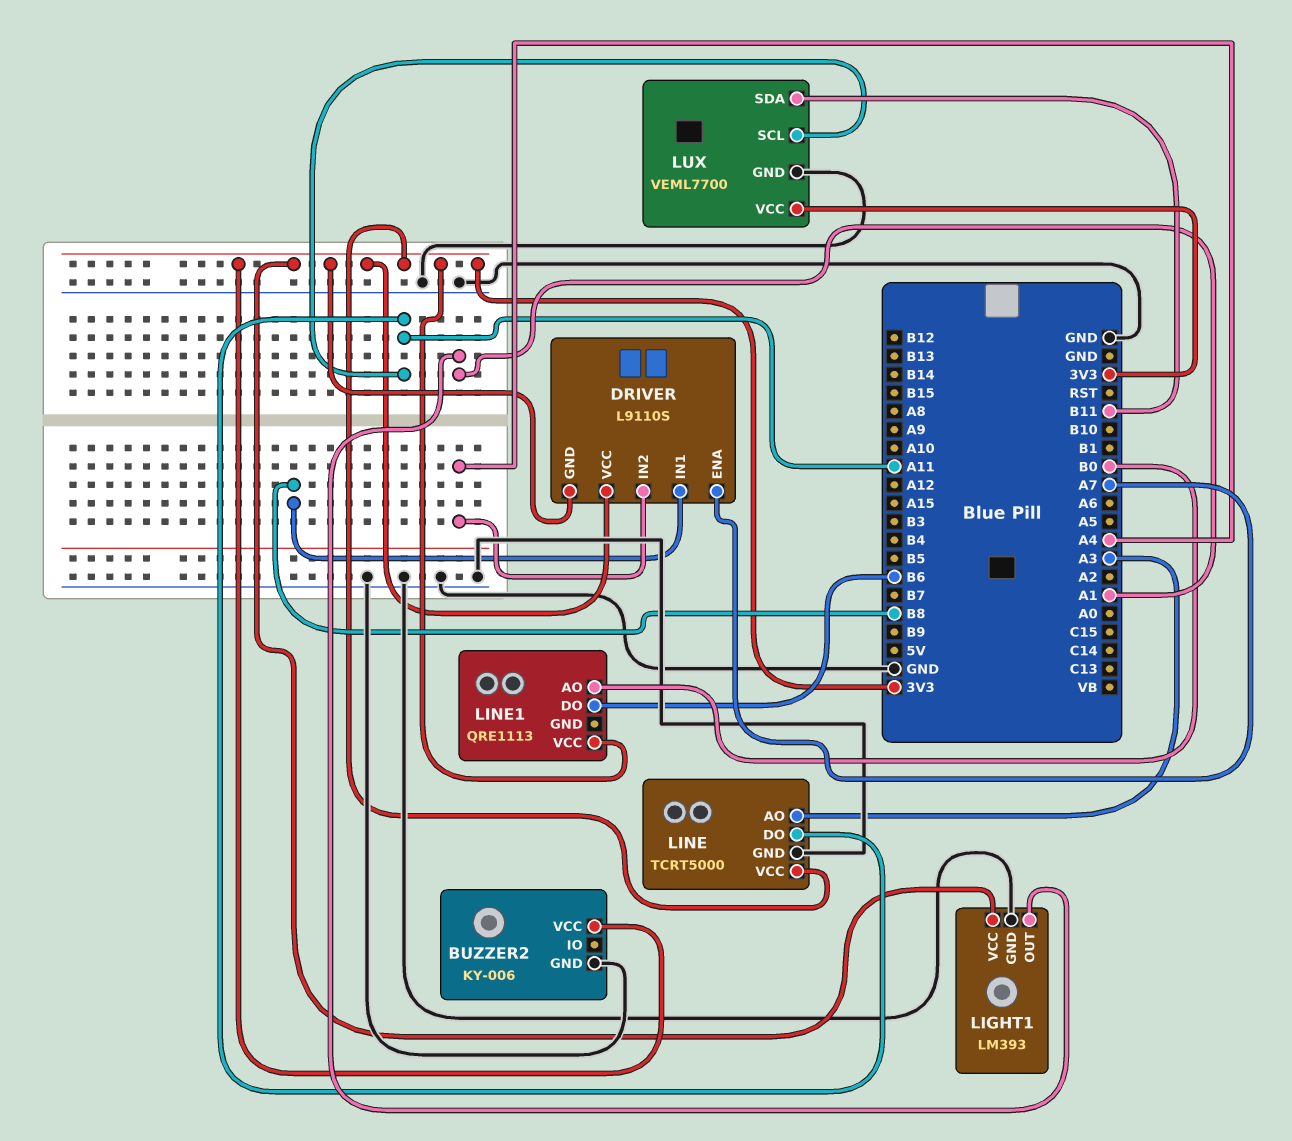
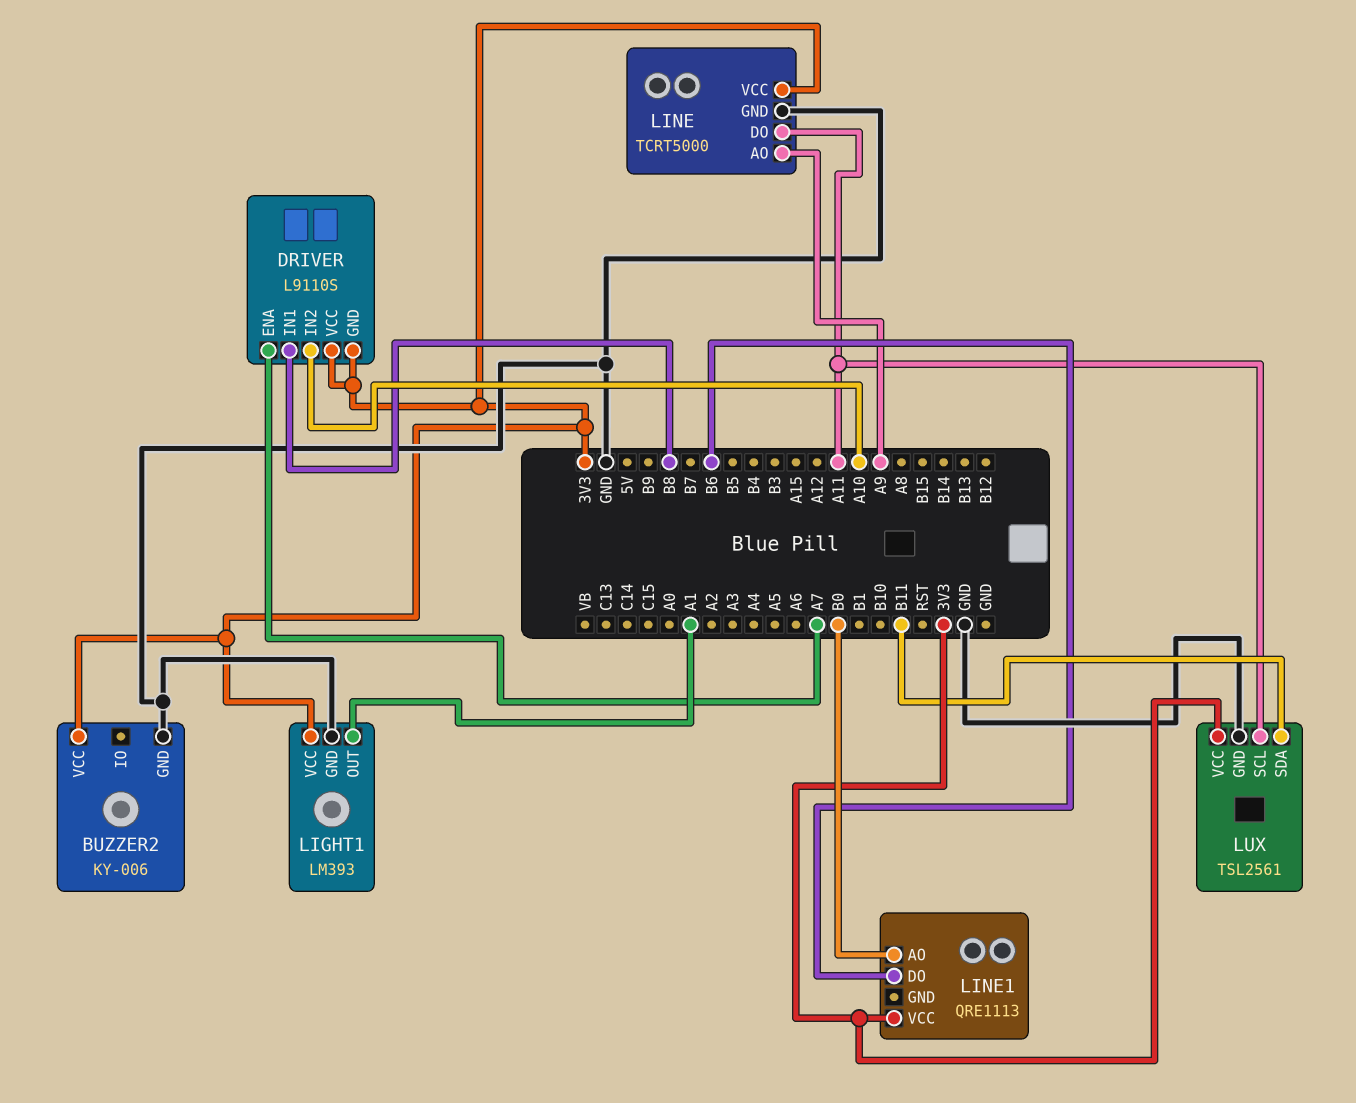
DRIVER pin IN2: A4 -> A10
LINE pin AO: A3 -> A9
LUX: VEML7700 -> TSL2561

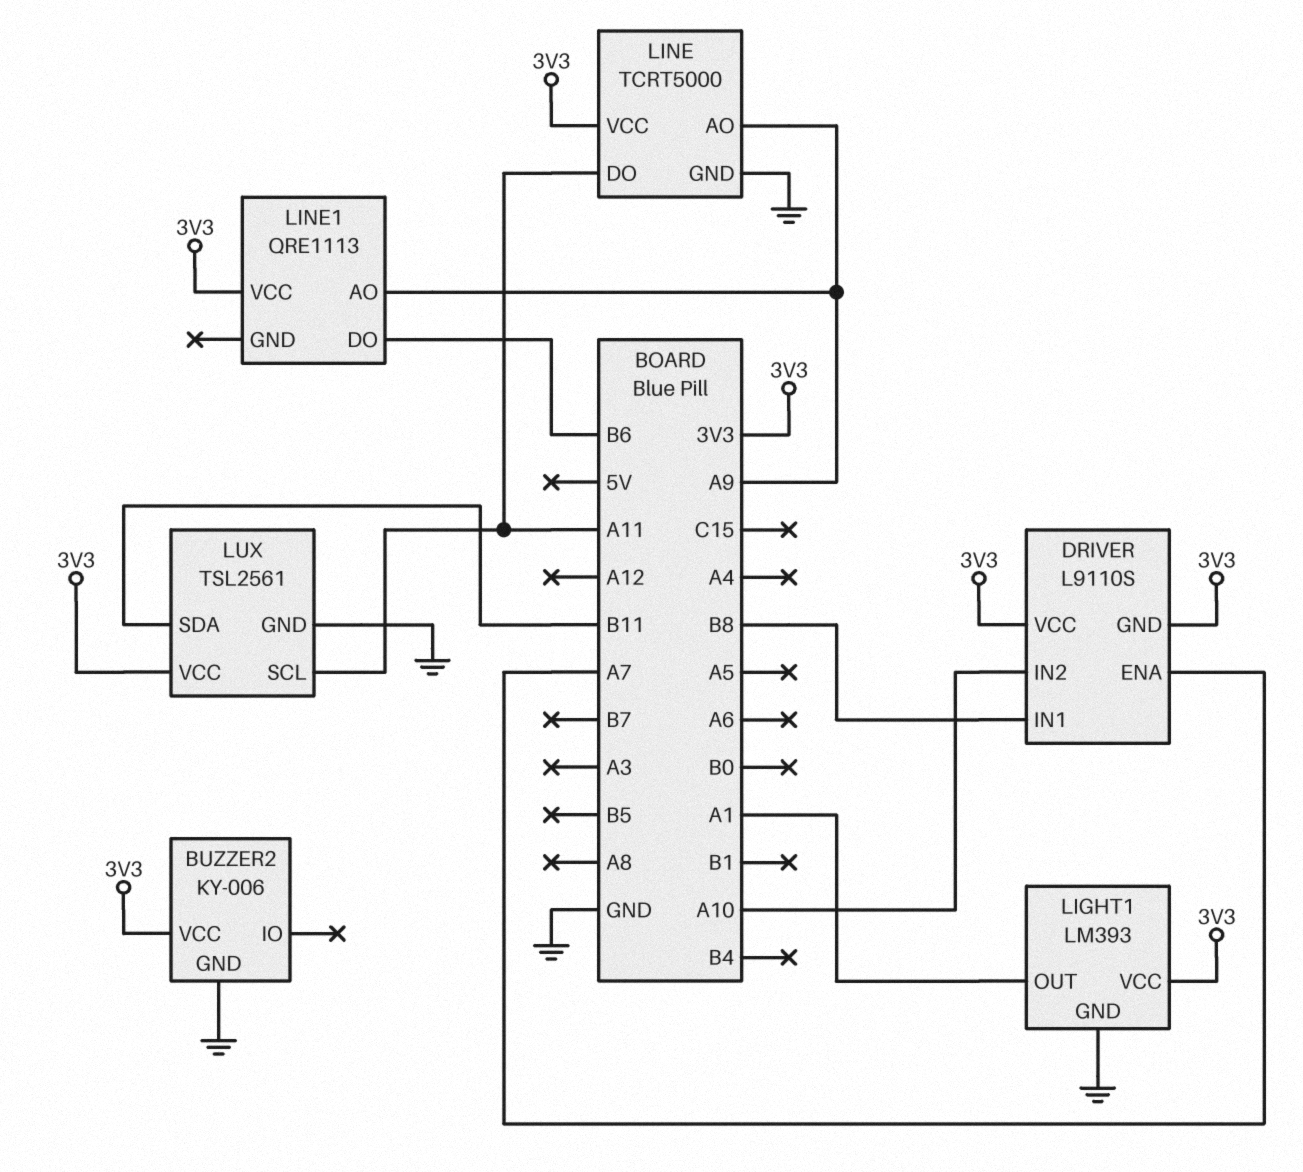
LINE1 pin AO: B0 -> A9

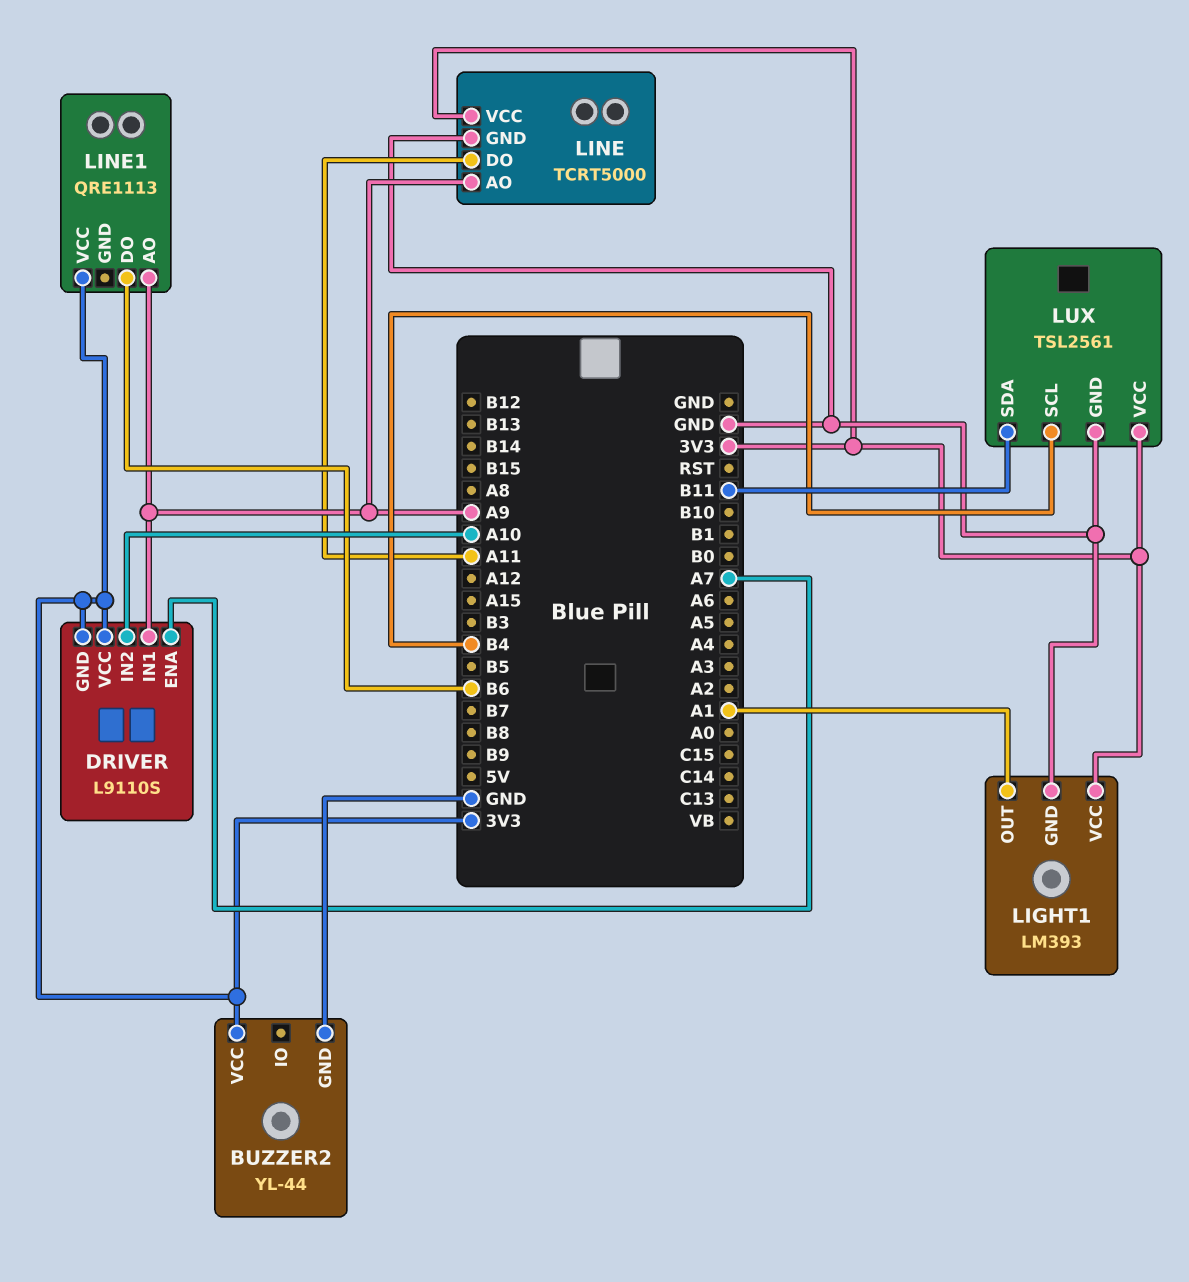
BUZZER2: KY-006 -> YL-44
DRIVER pin IN1: B8 -> A9
LUX pin SCL: A11 -> B4

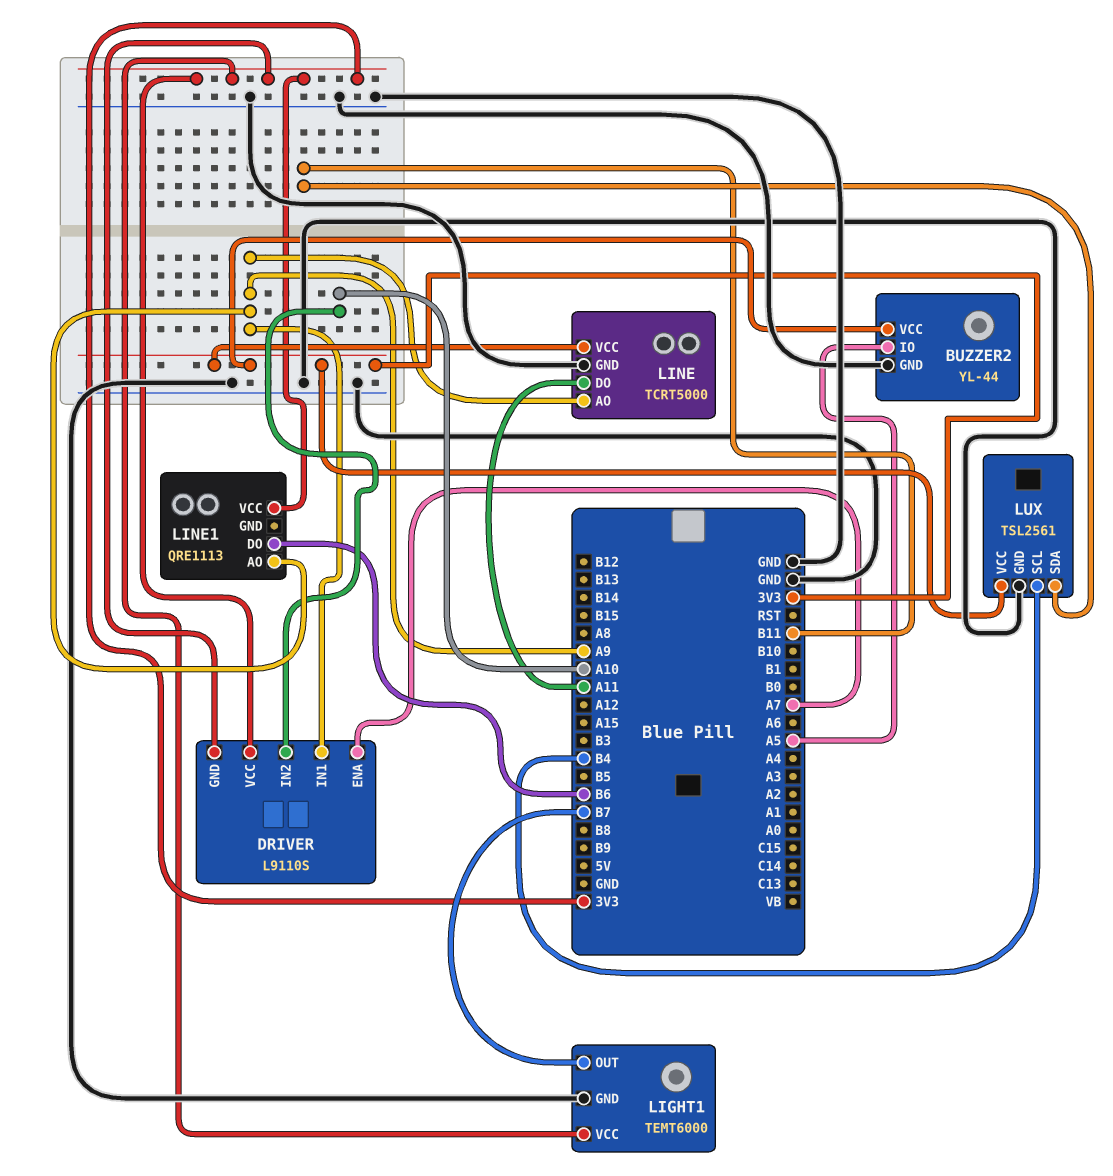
BUZZER2 pin IO: none -> A5
LIGHT1: LM393 -> TEMT6000
LIGHT1 pin OUT: A1 -> B7

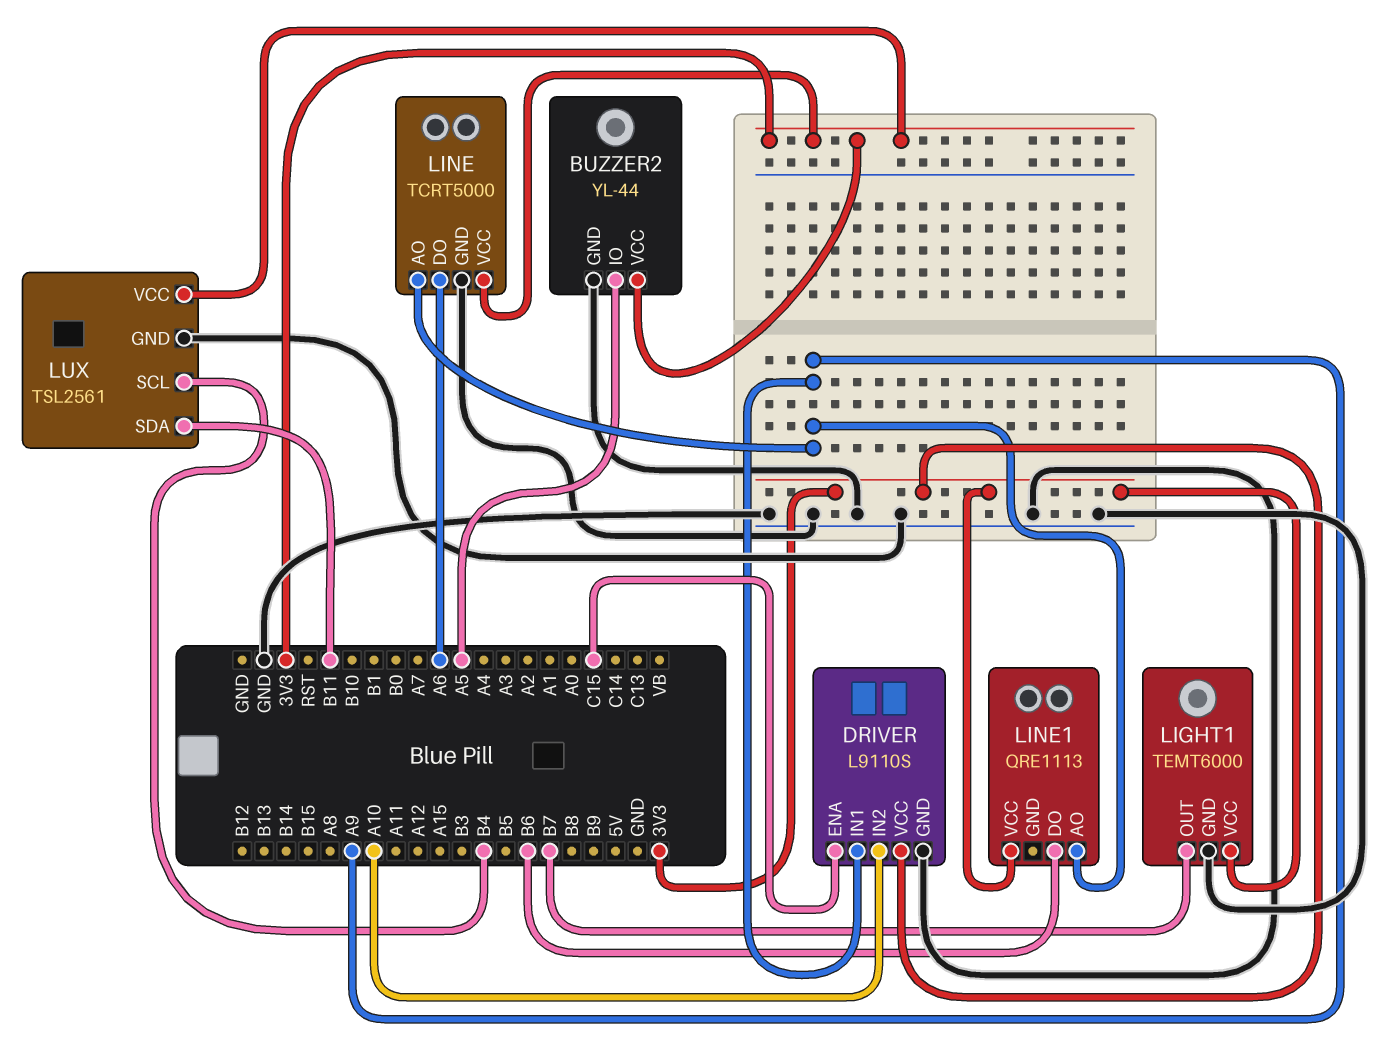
DRIVER pin ENA: A7 -> C15
DRIVER pin GND: 3V3 -> GND
LINE pin DO: A11 -> A6

